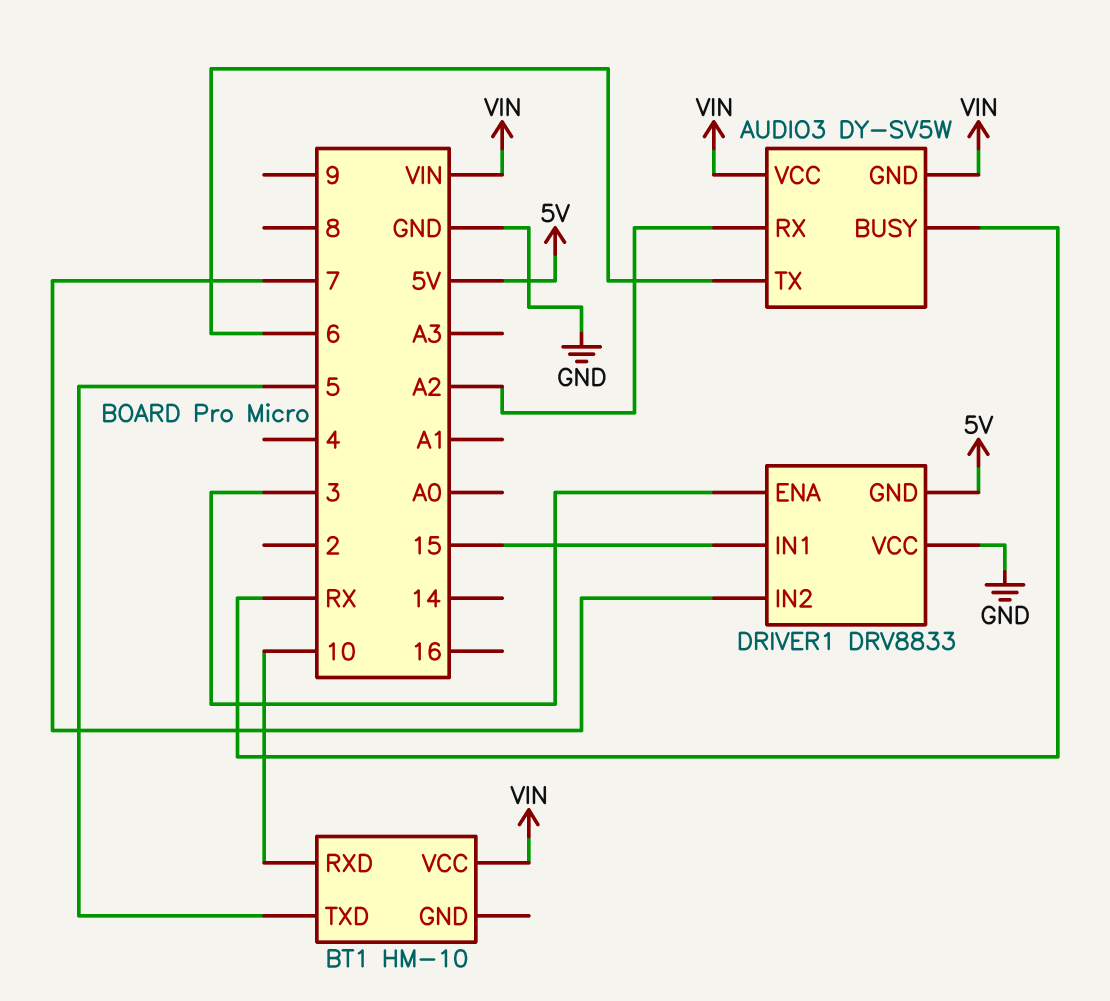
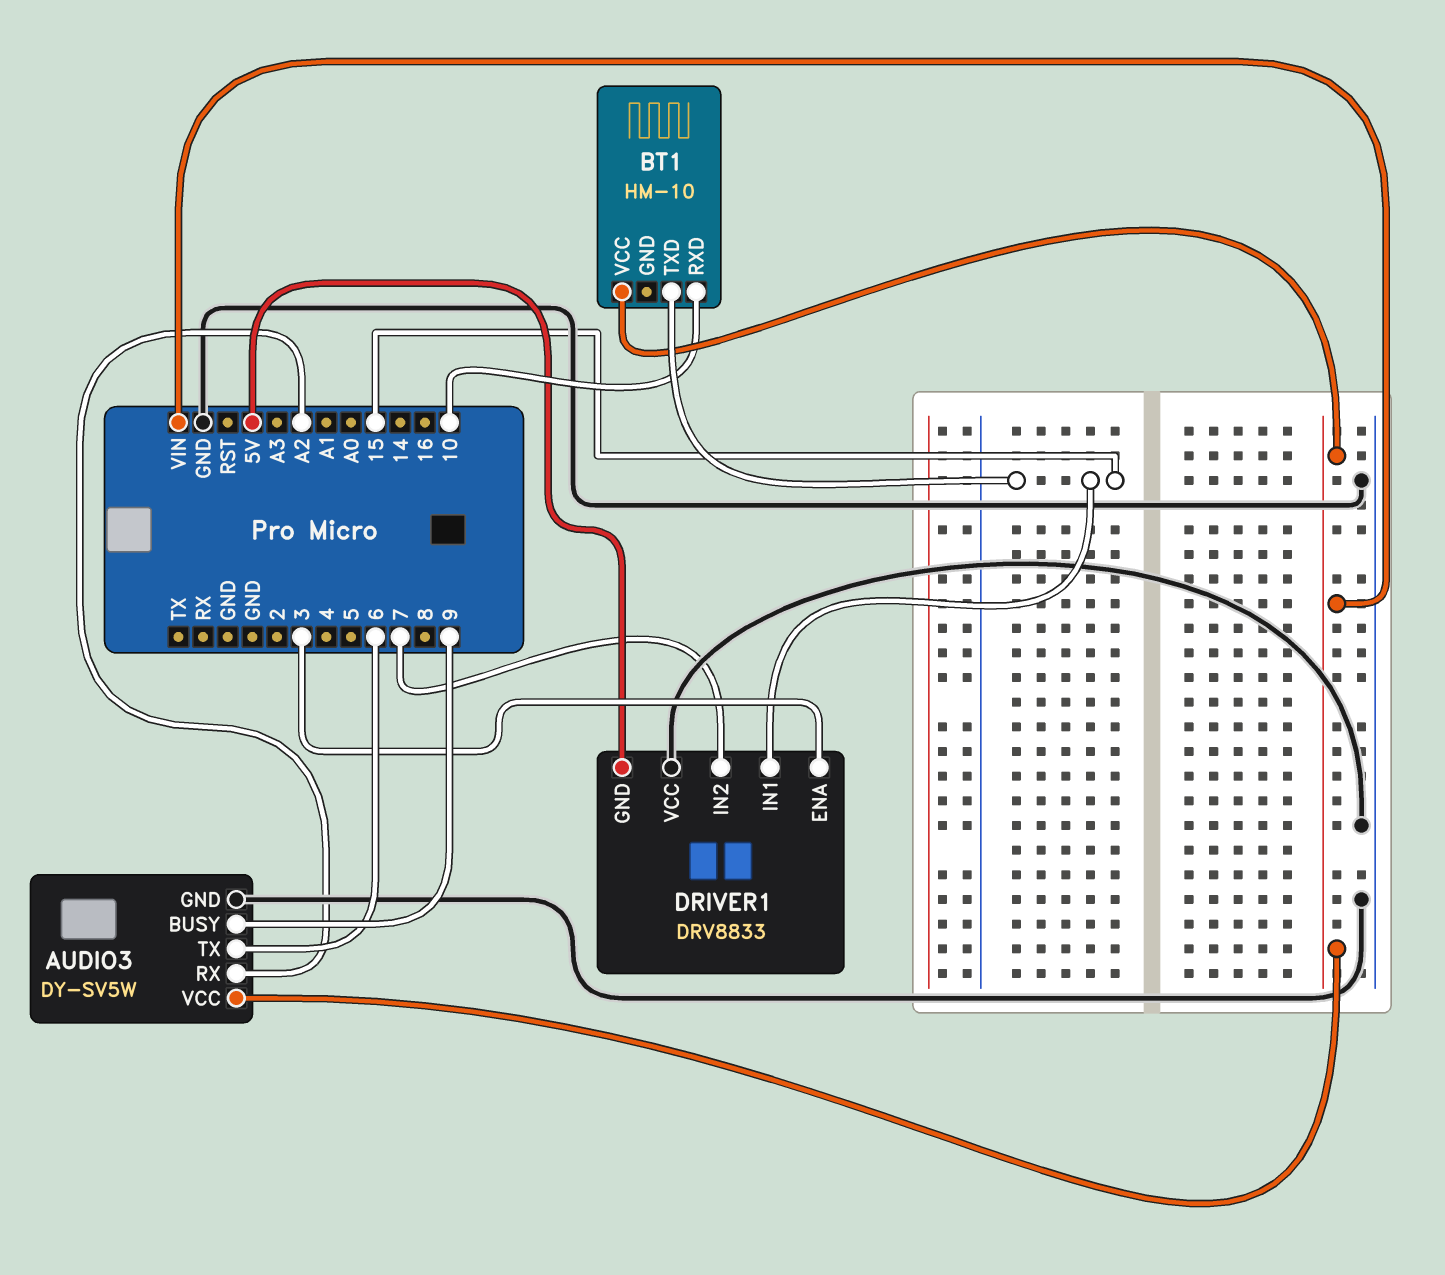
AUDIO3 pin BUSY: RX -> 9
AUDIO3 pin GND: VIN -> GND
BT1 pin TXD: 5 -> 15

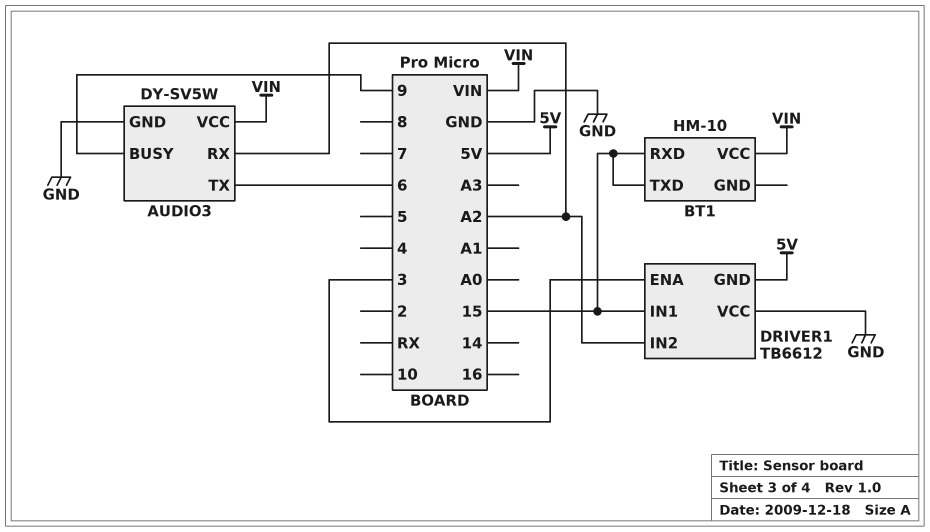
BT1 pin RXD: 10 -> 15
DRIVER1: DRV8833 -> TB6612
DRIVER1 pin IN2: 7 -> A2

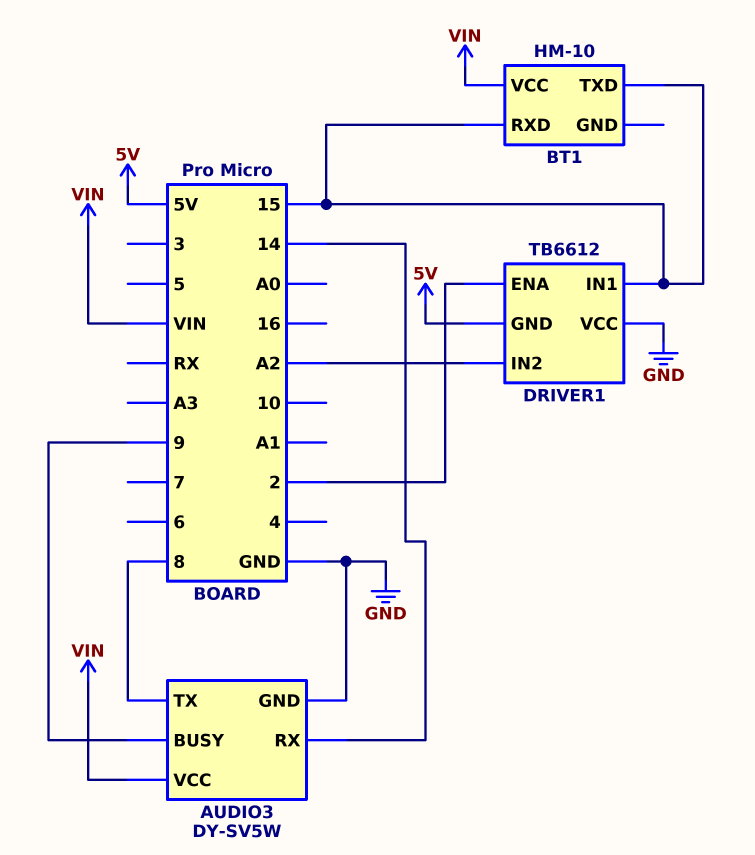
AUDIO3 pin RX: A2 -> 14
AUDIO3 pin TX: 6 -> 8
DRIVER1 pin ENA: 3 -> 2

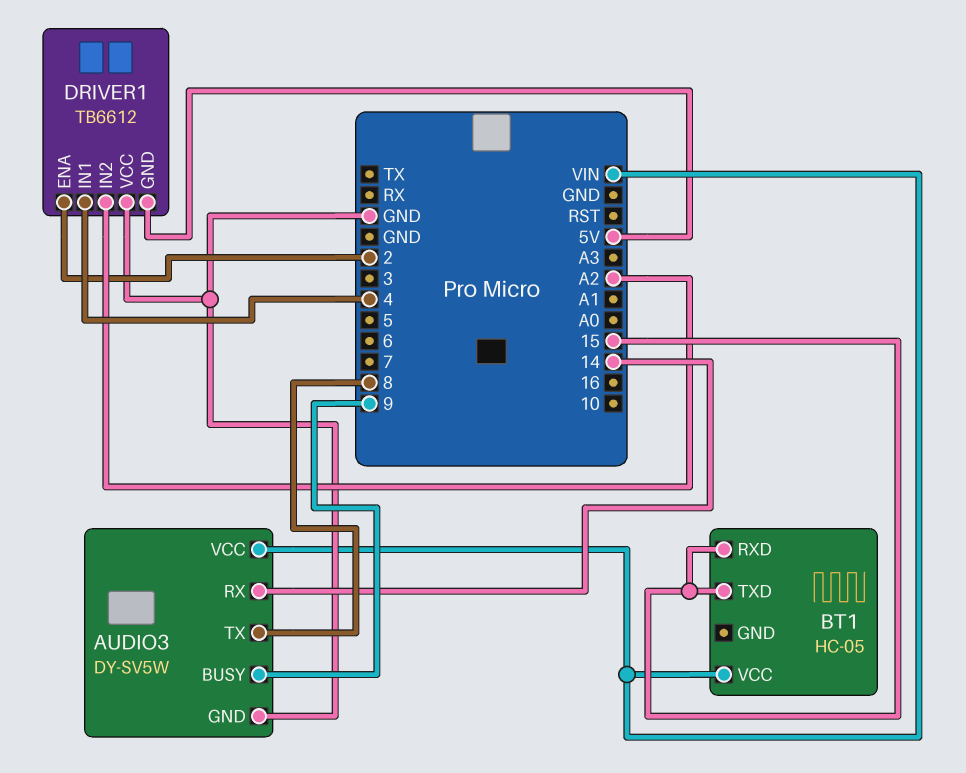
BT1: HM-10 -> HC-05
DRIVER1 pin IN1: 15 -> 4

